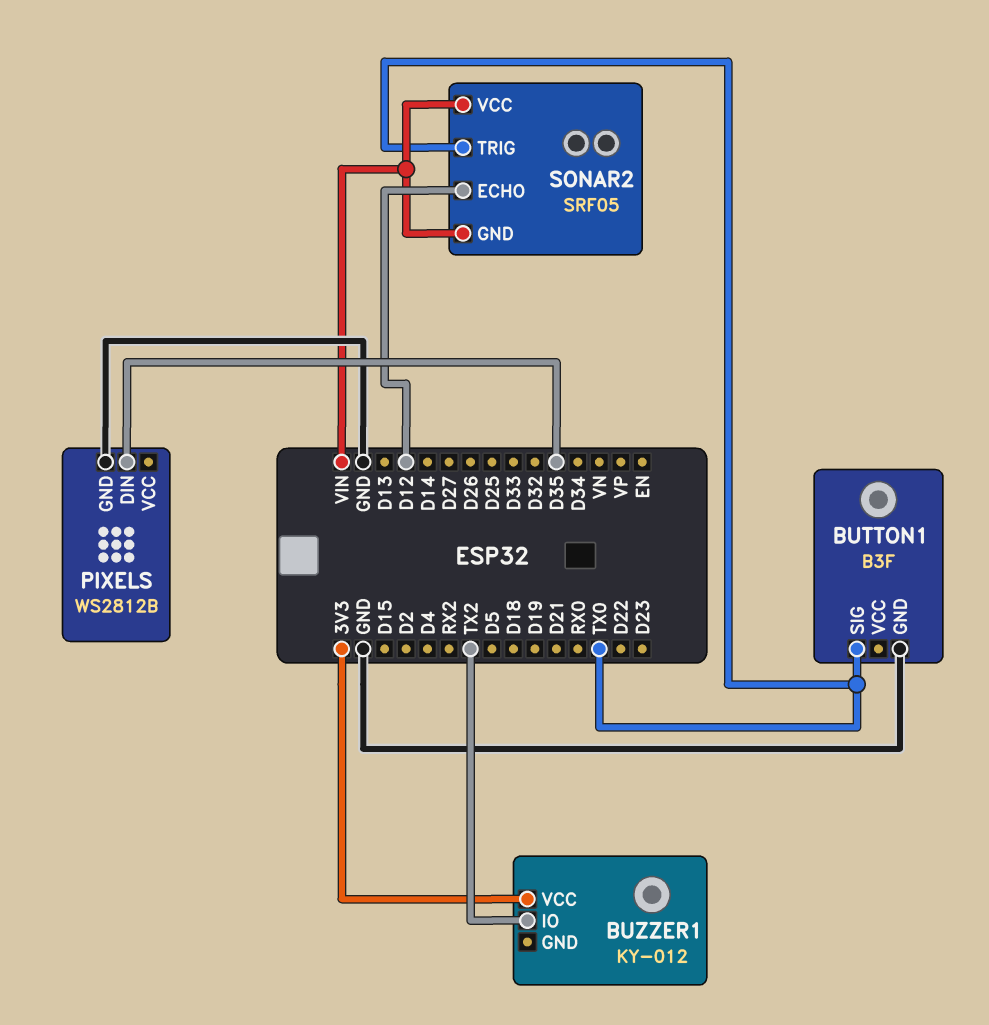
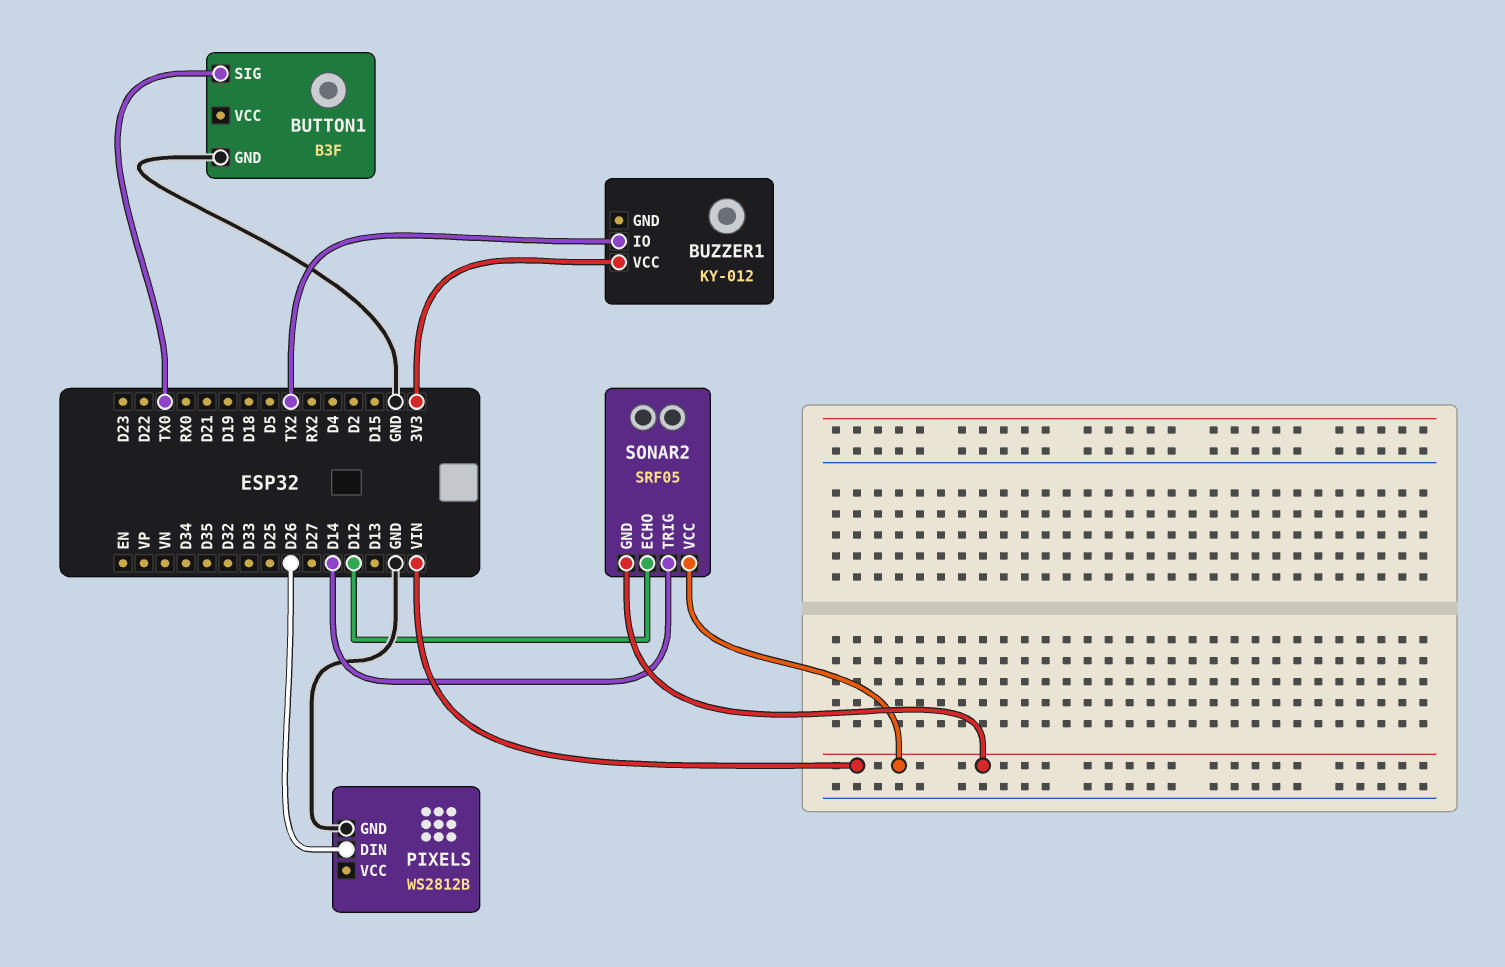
PIXELS pin DIN: D35 -> D26
SONAR2 pin TRIG: TX0 -> D14

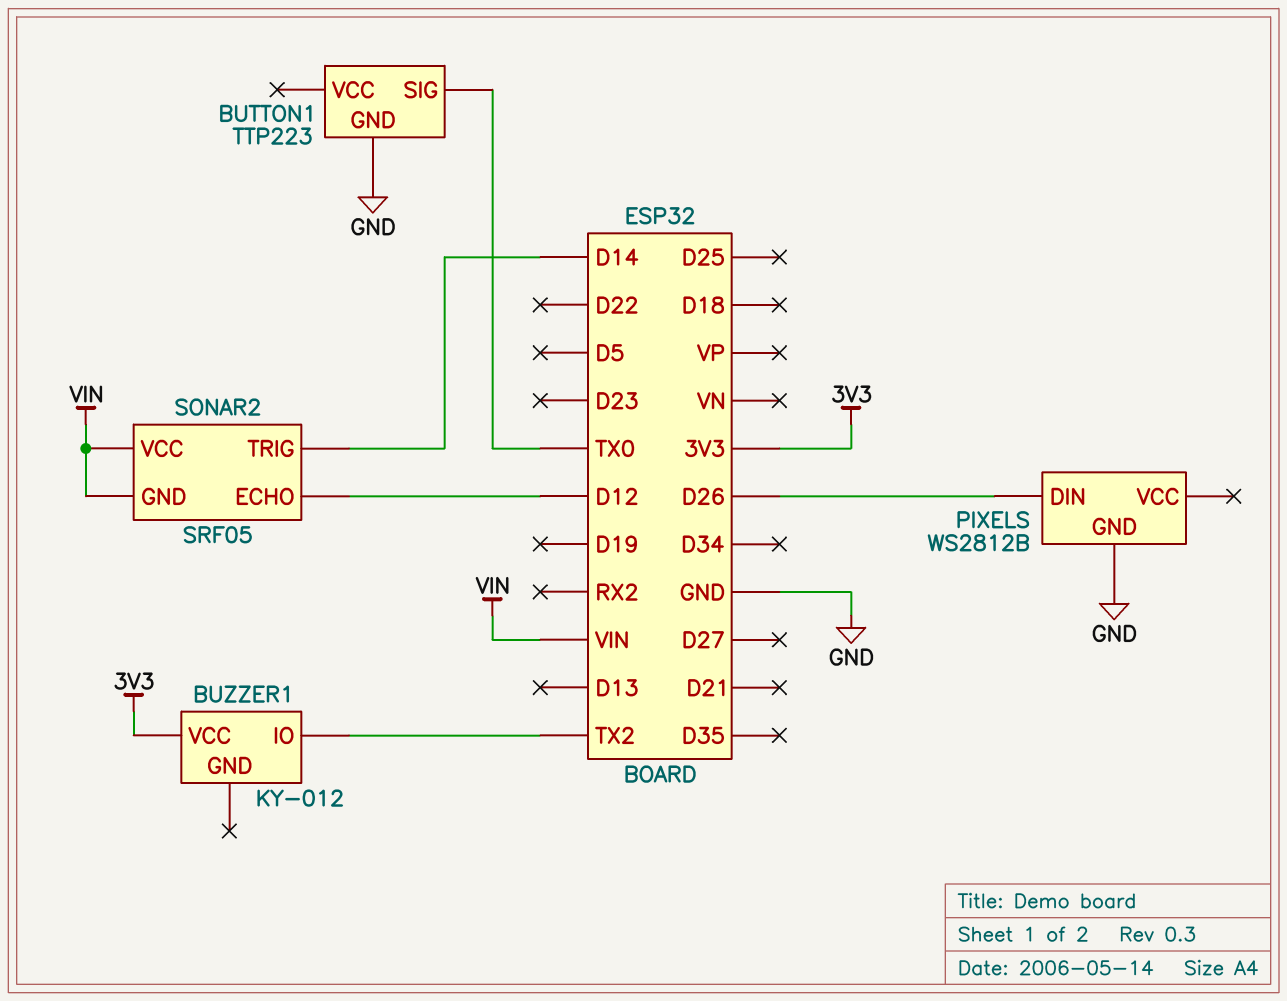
BUTTON1: B3F -> TTP223

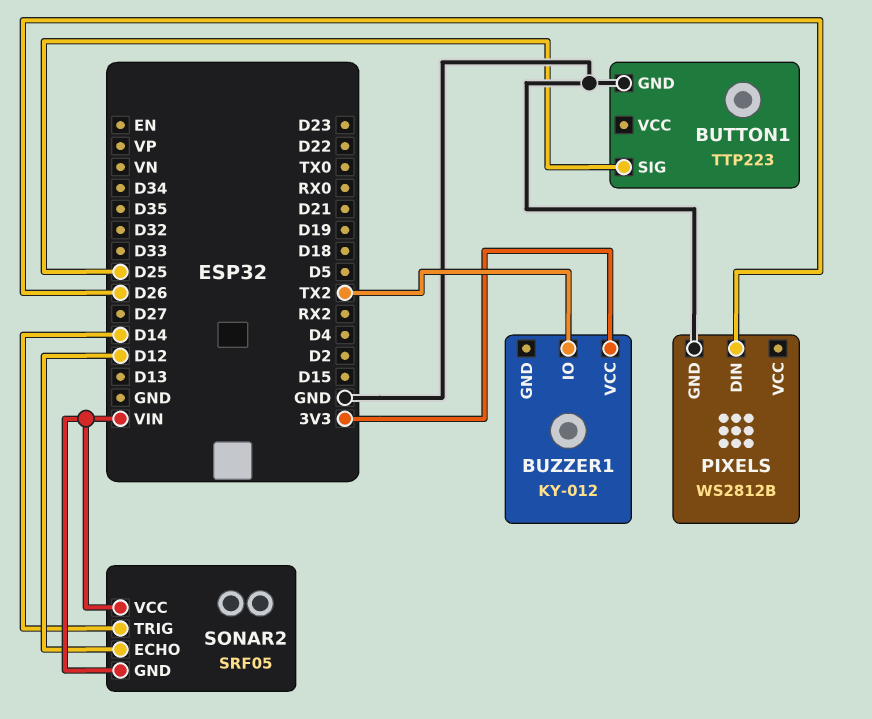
BUTTON1 pin SIG: TX0 -> D25

